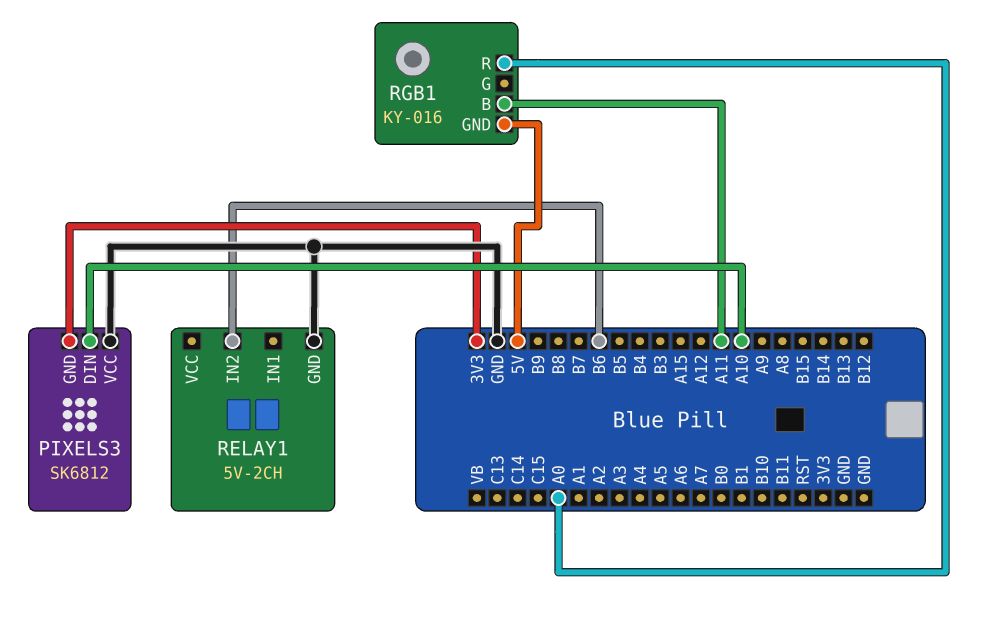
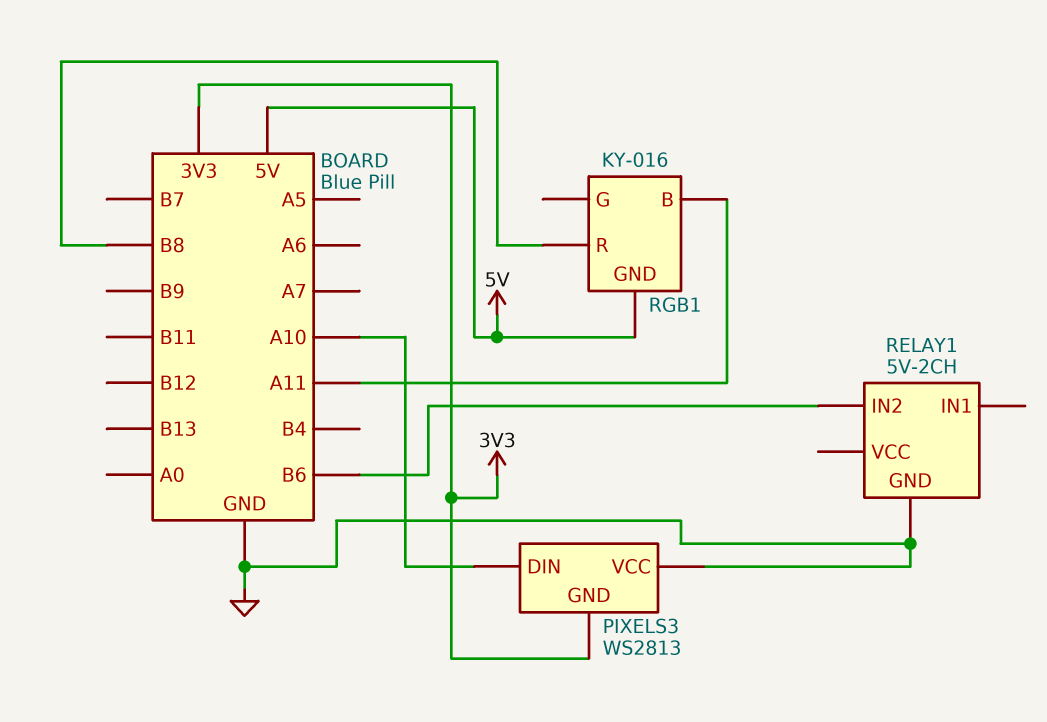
PIXELS3: SK6812 -> WS2813
RGB1 pin R: A0 -> B8

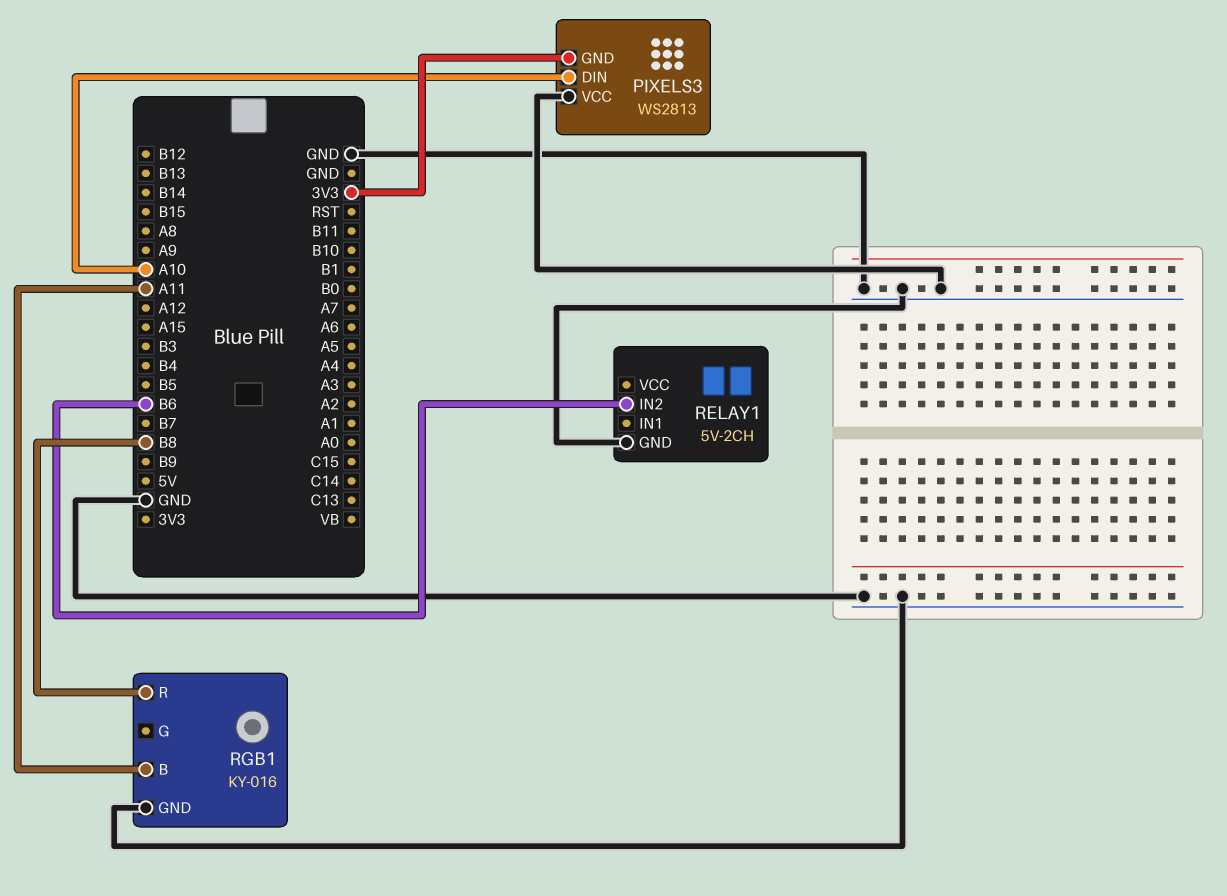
RGB1 pin GND: 5V -> GND

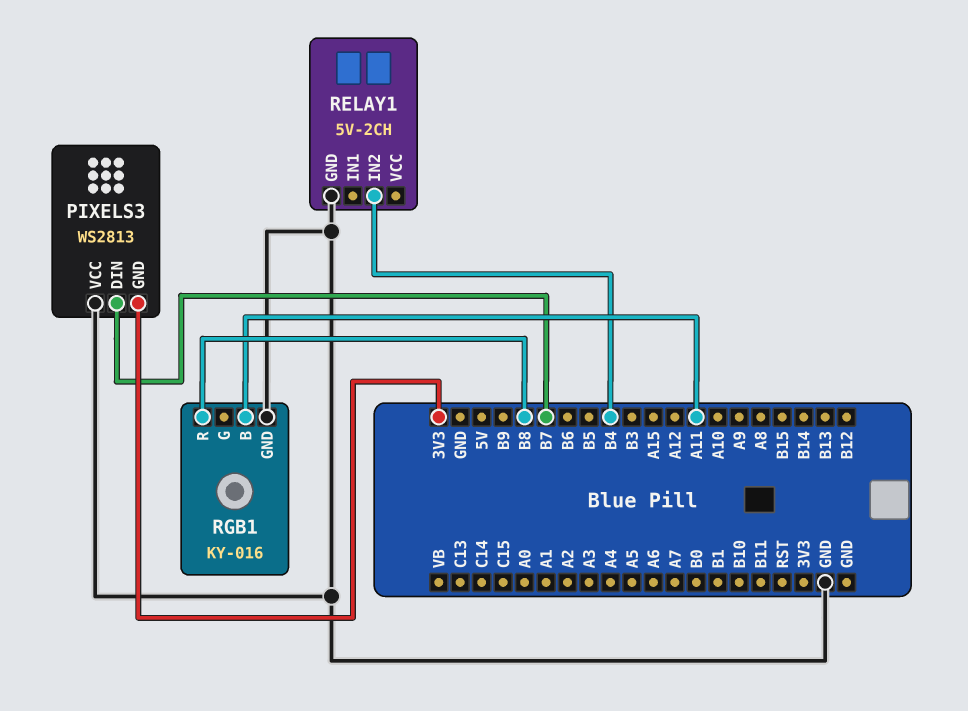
PIXELS3 pin DIN: A10 -> B7
RELAY1 pin IN2: B6 -> B4

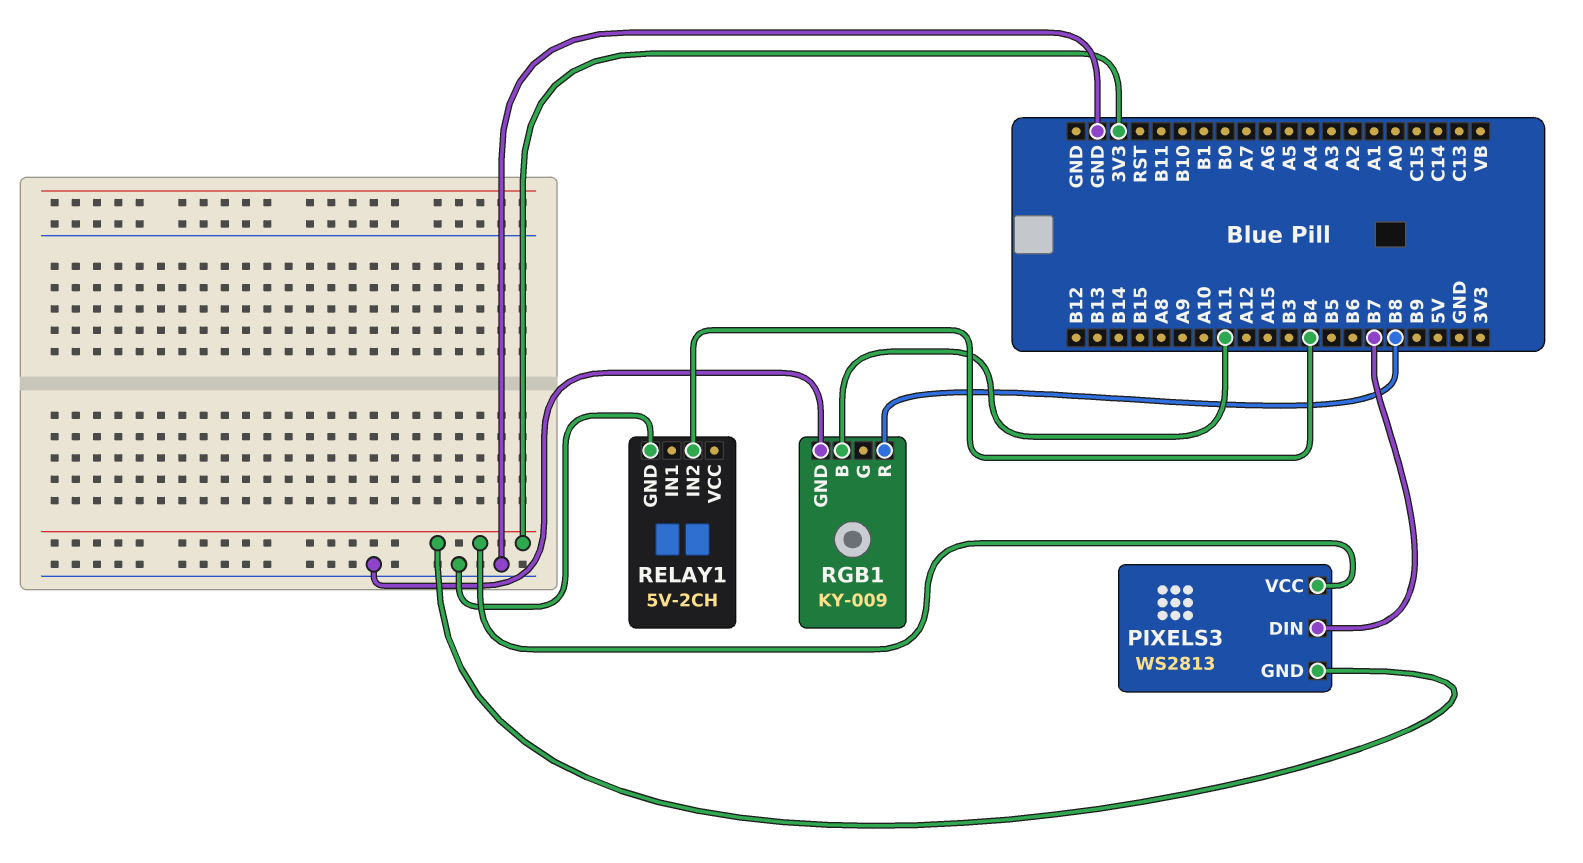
PIXELS3 pin VCC: GND -> 3V3
RGB1: KY-016 -> KY-009

